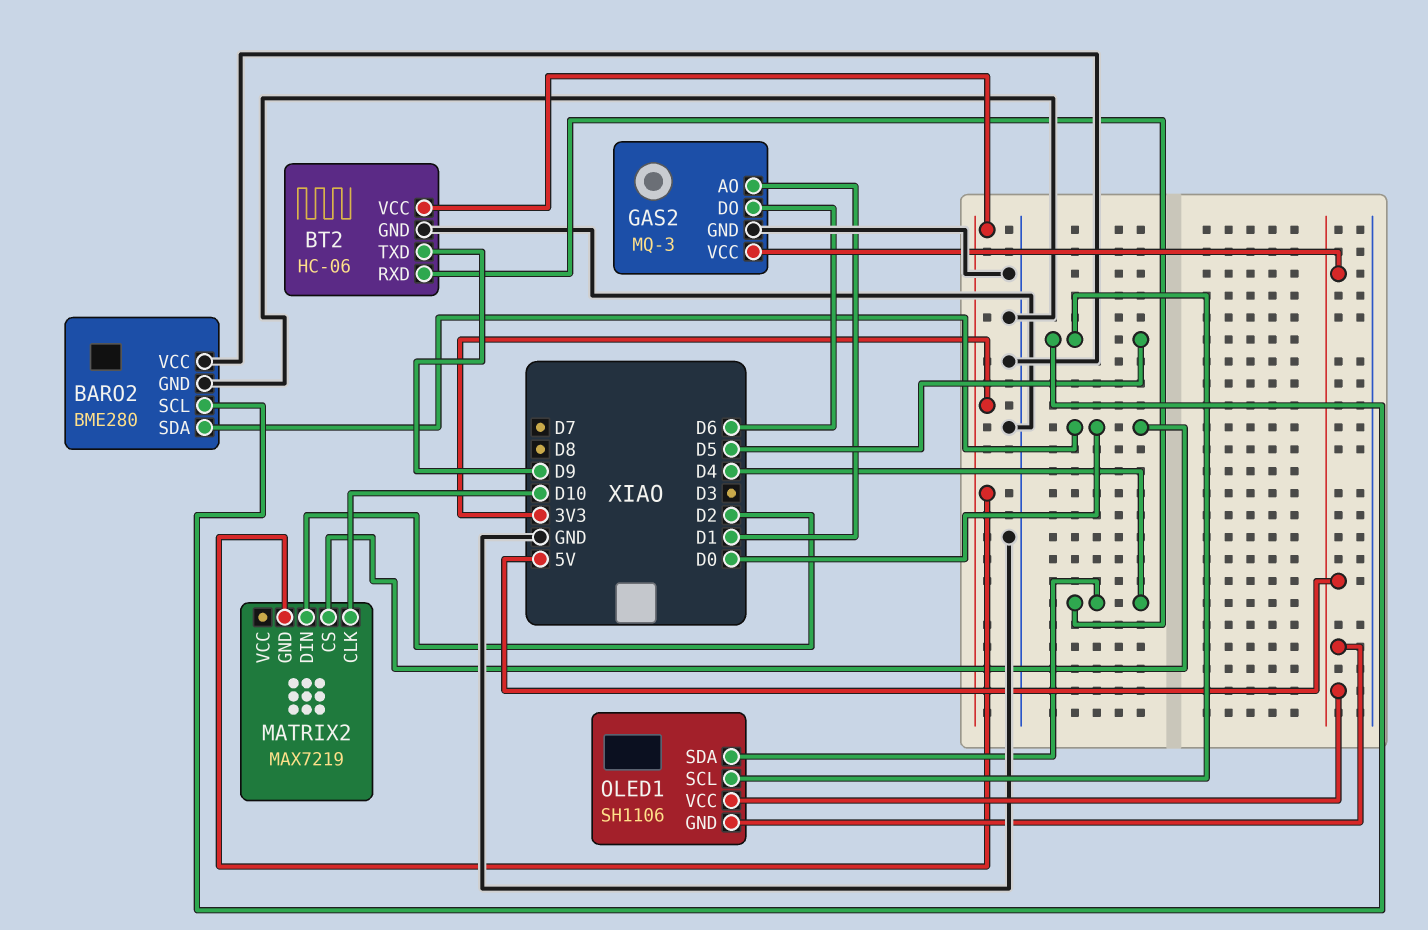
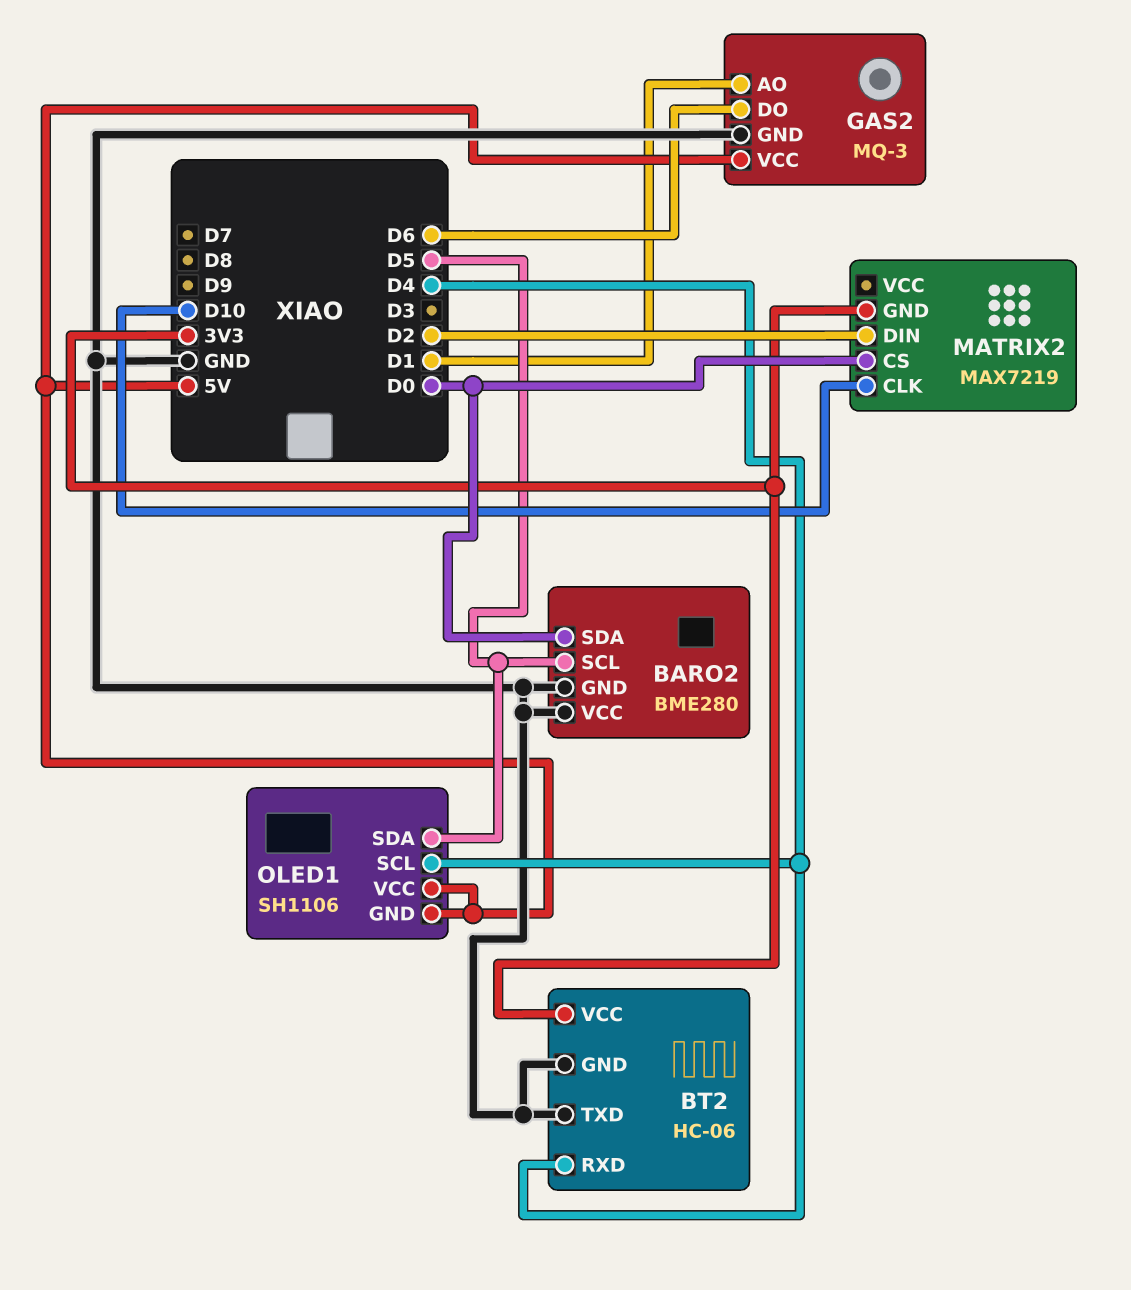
BT2 pin TXD: D9 -> GND
OLED1 pin SCL: D5 -> D4
OLED1 pin SDA: D4 -> D5

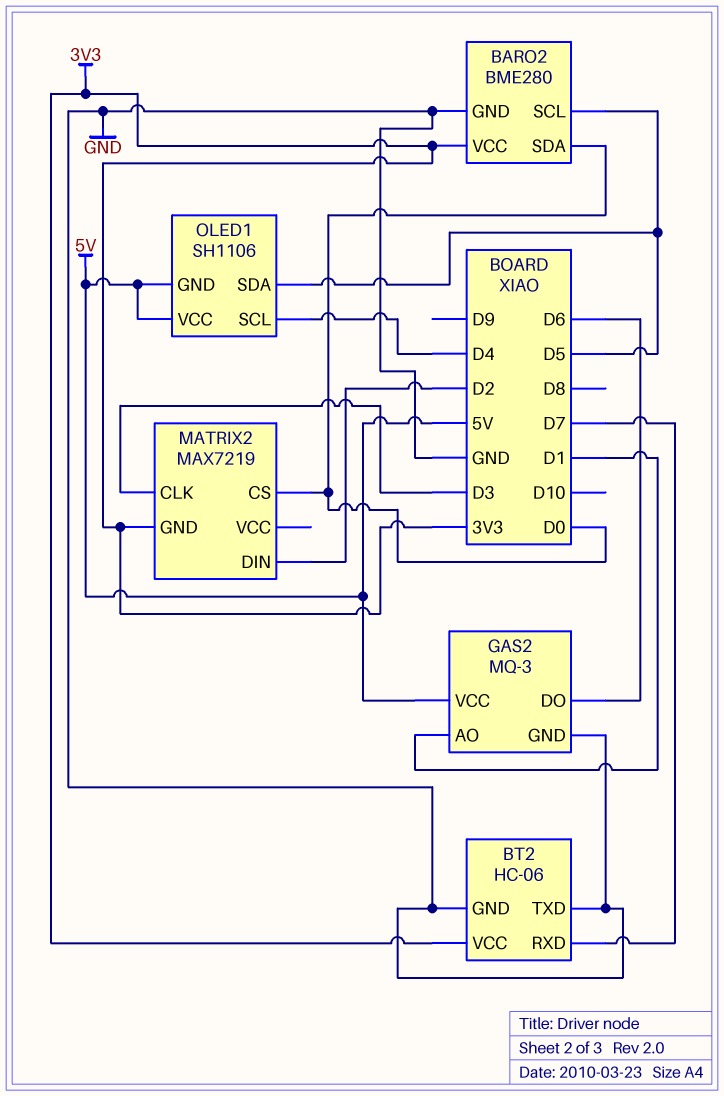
BARO2 pin VCC: GND -> 3V3
BT2 pin RXD: D4 -> D7
MATRIX2 pin CLK: D10 -> D3

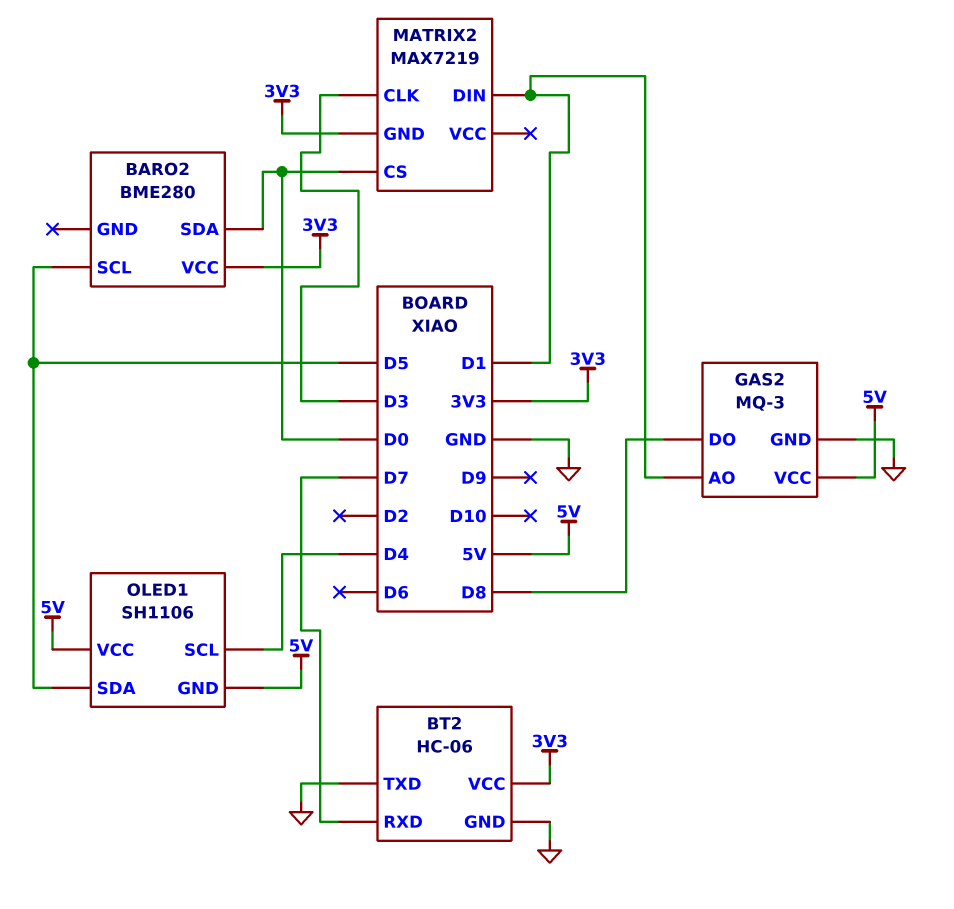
BARO2 pin GND: GND -> none
GAS2 pin DO: D6 -> D8
MATRIX2 pin DIN: D2 -> D1

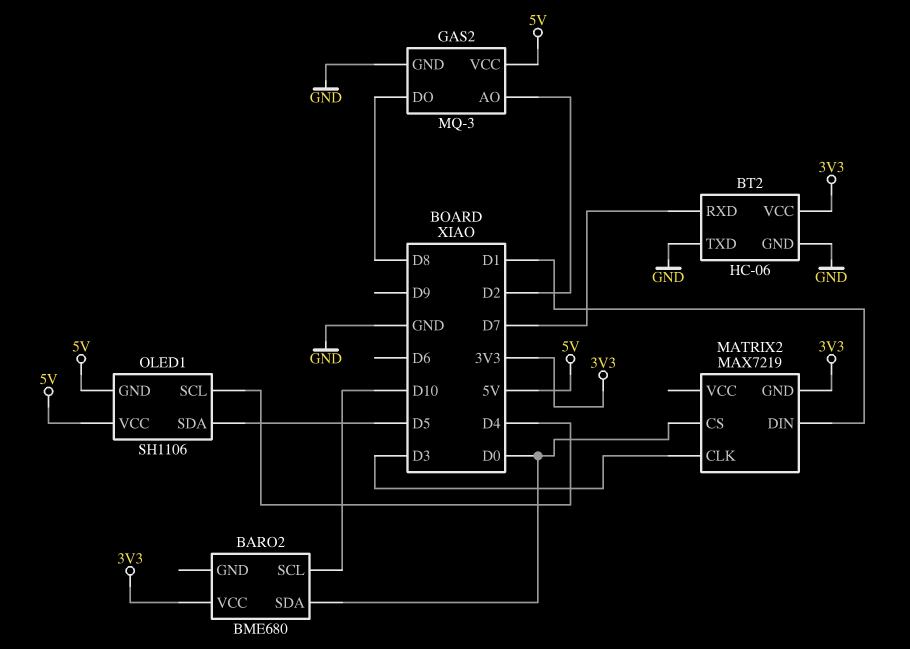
BARO2: BME280 -> BME680
BARO2 pin SCL: D5 -> D10
GAS2 pin AO: D1 -> D2

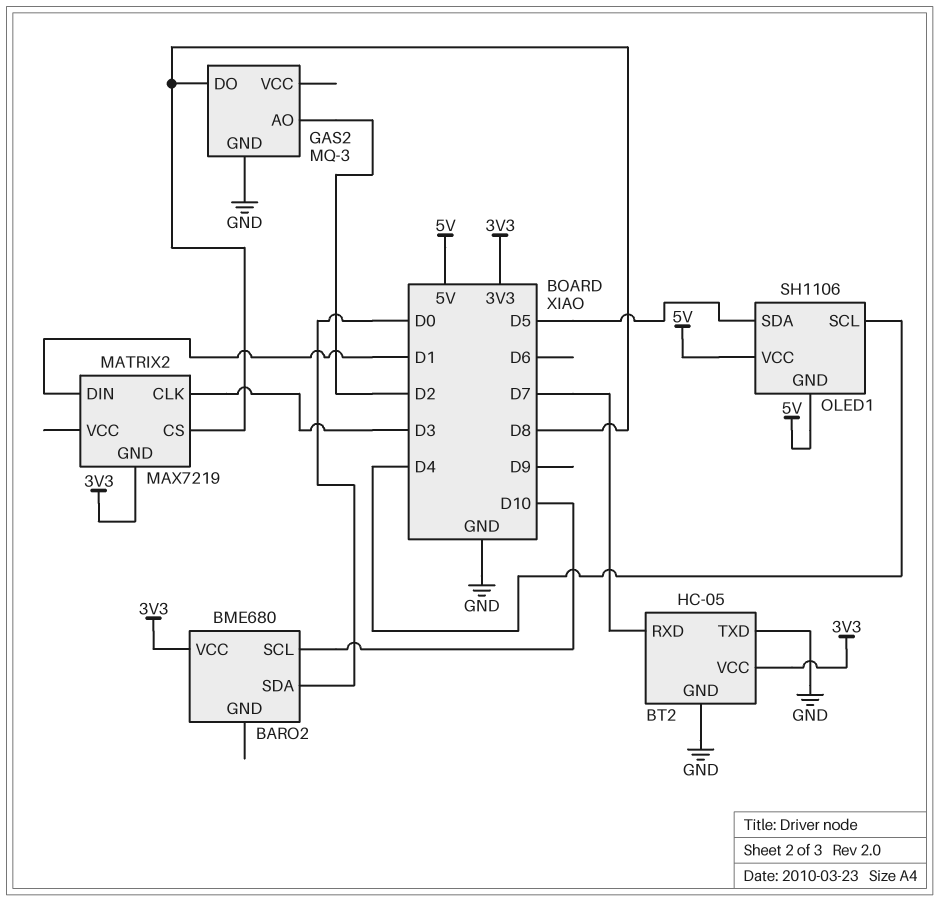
BT2: HC-06 -> HC-05
GAS2 pin VCC: 5V -> none
MATRIX2 pin CS: D0 -> D8

